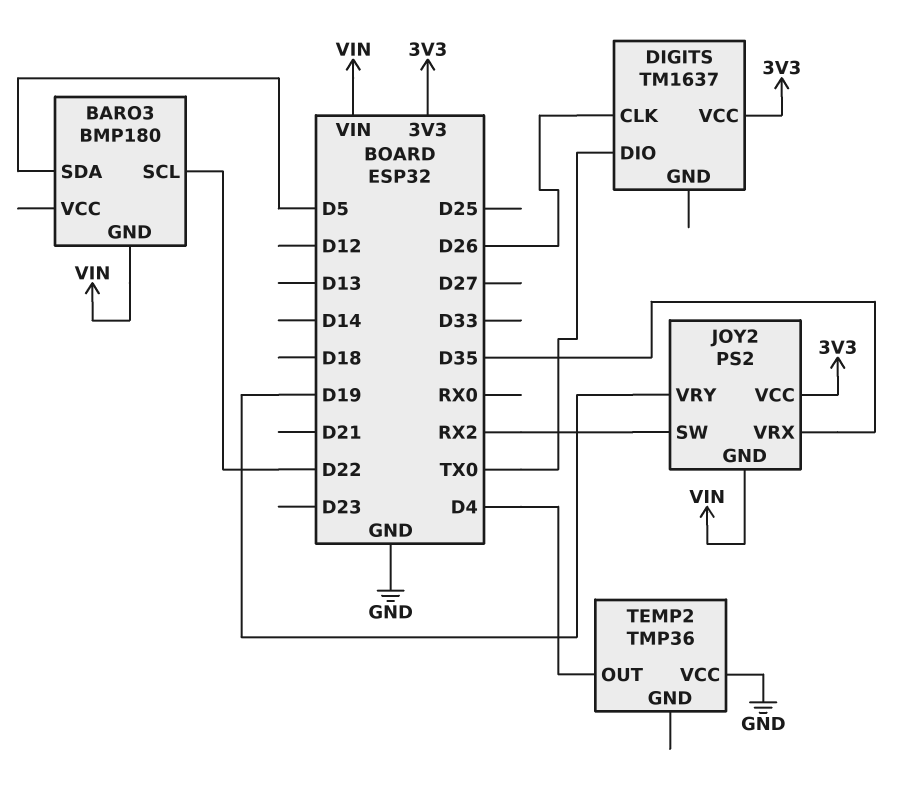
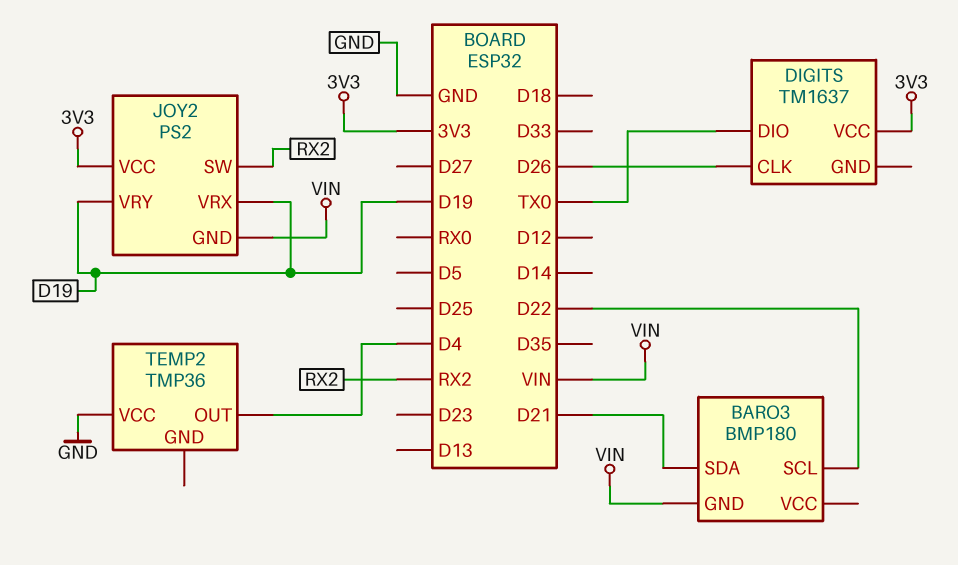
BARO3 pin SDA: D5 -> D21
JOY2 pin VRX: D35 -> D19

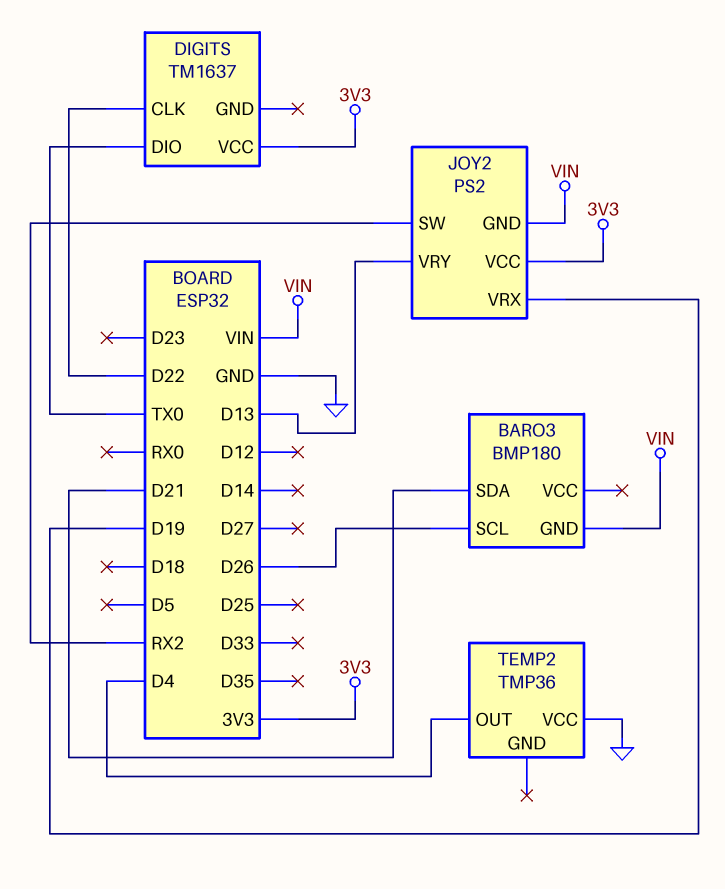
BARO3 pin SCL: D22 -> D26
DIGITS pin CLK: D26 -> D22
JOY2 pin VRY: D19 -> D13

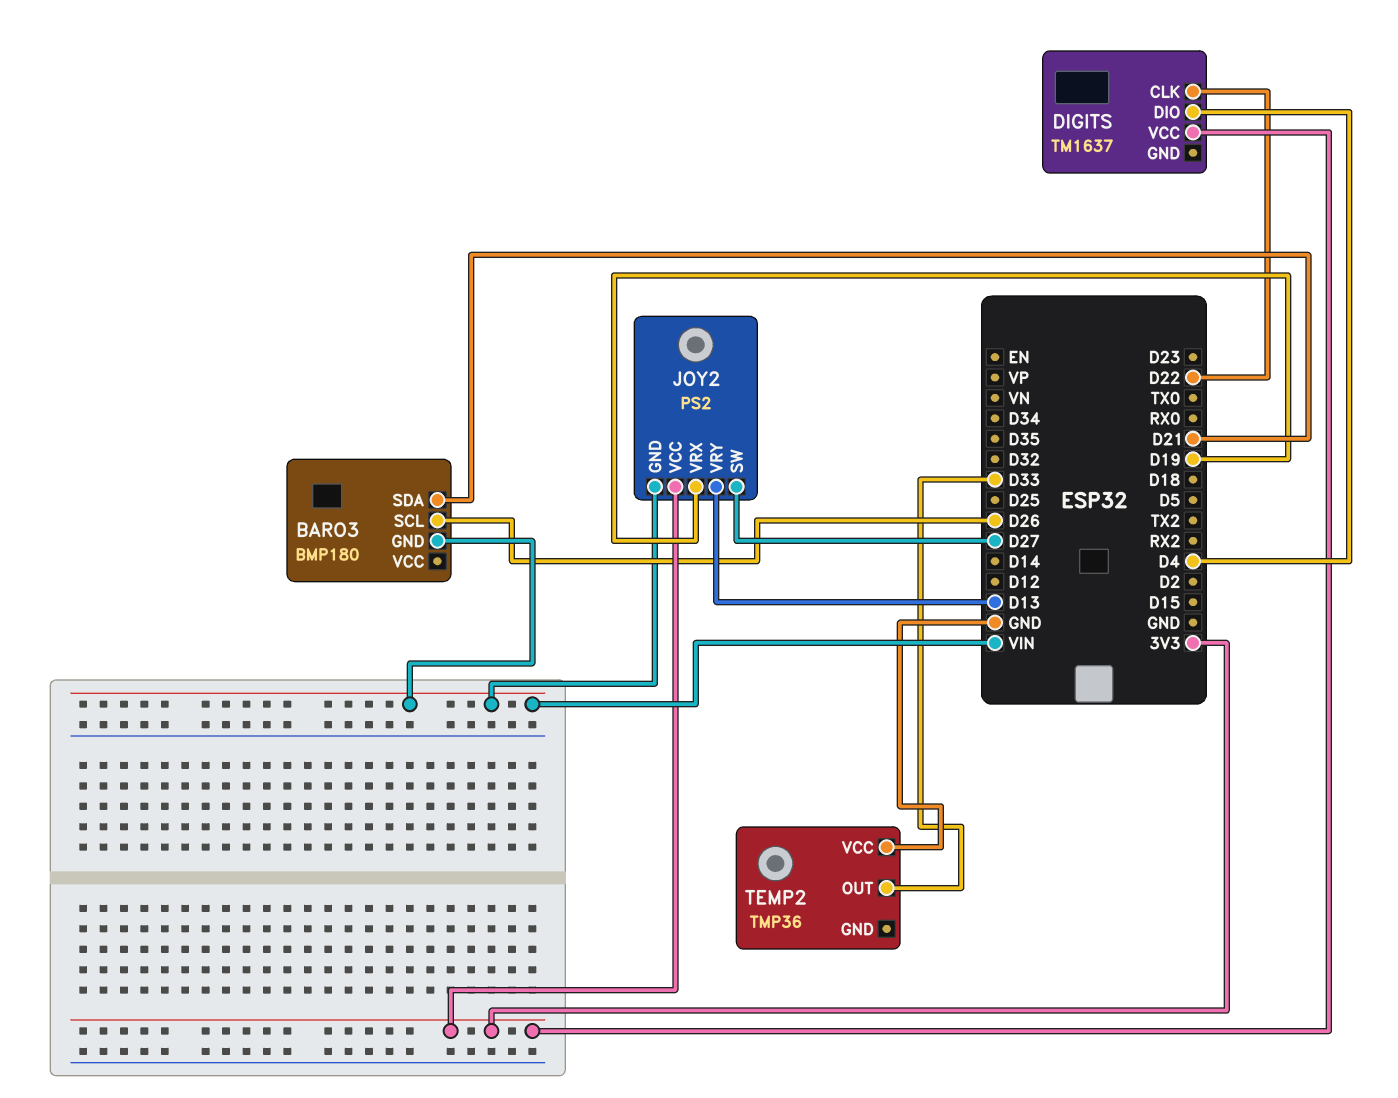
DIGITS pin DIO: TX0 -> D4
JOY2 pin SW: RX2 -> D27
TEMP2 pin OUT: D4 -> D33

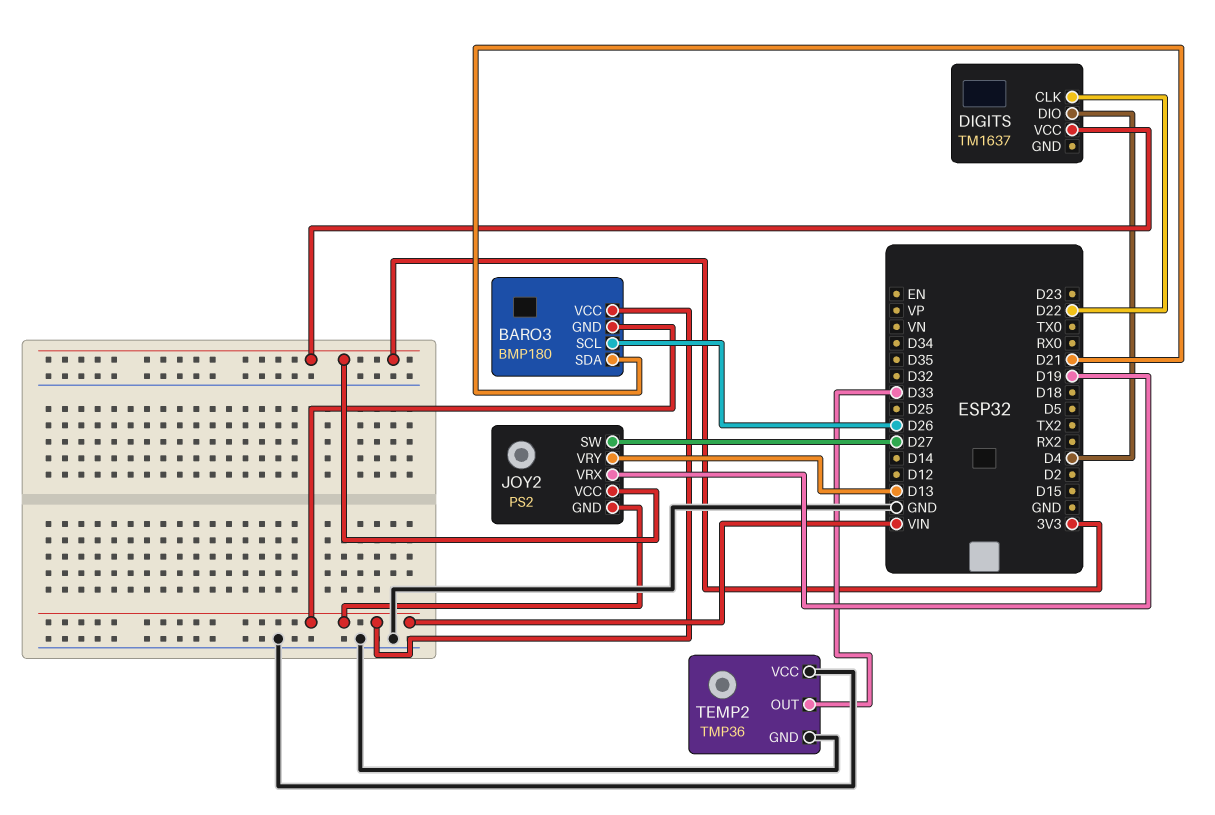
BARO3 pin VCC: none -> VIN
TEMP2 pin GND: none -> GND

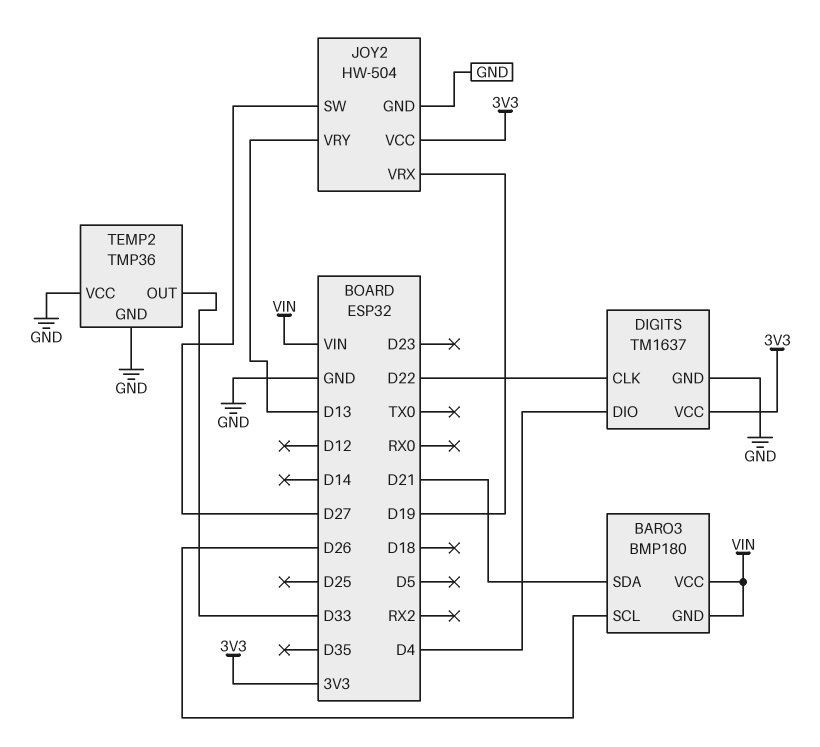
DIGITS pin GND: none -> GND
JOY2: PS2 -> HW-504
JOY2 pin GND: VIN -> GND

